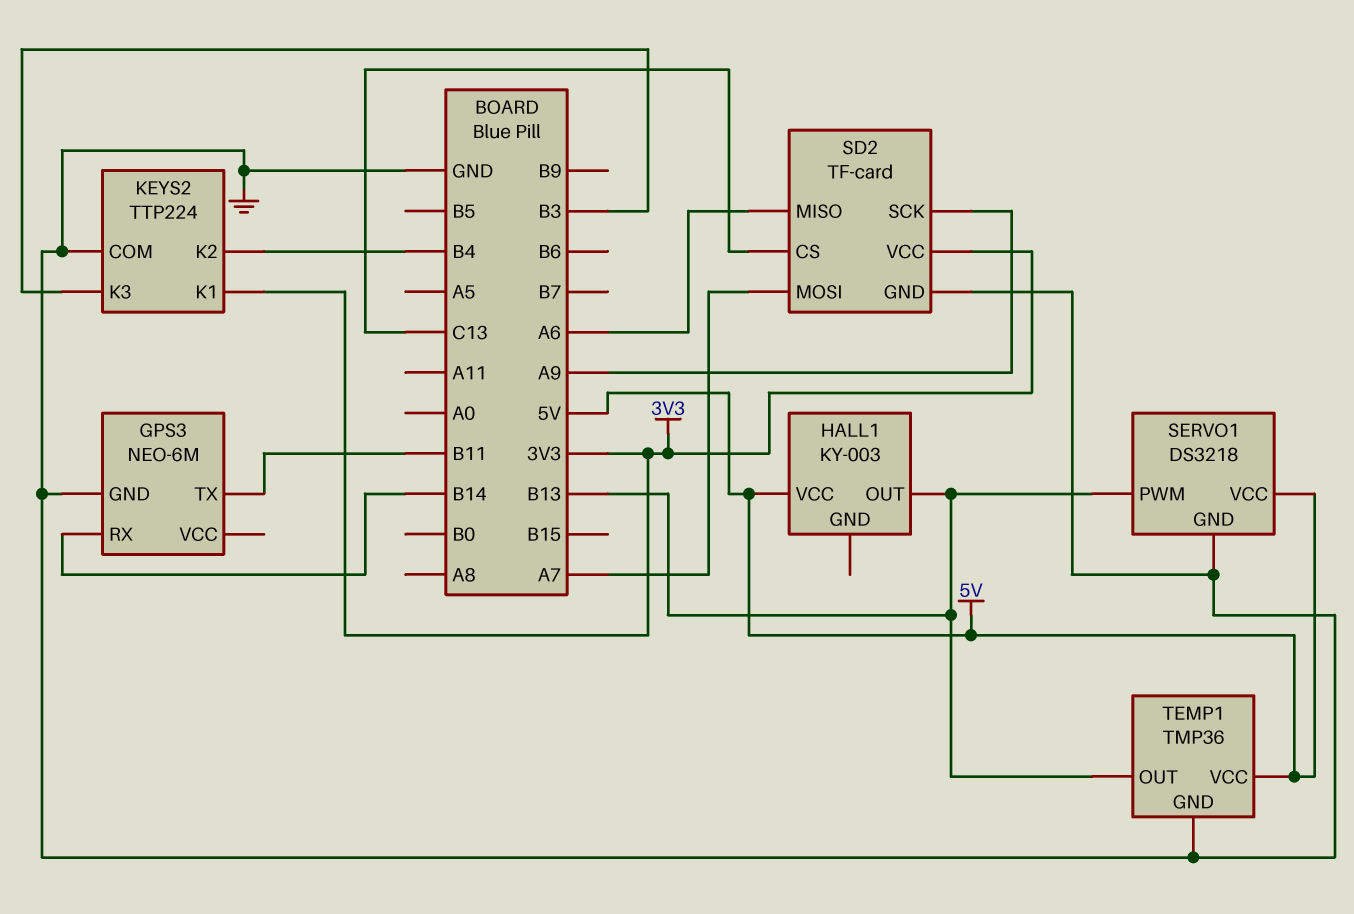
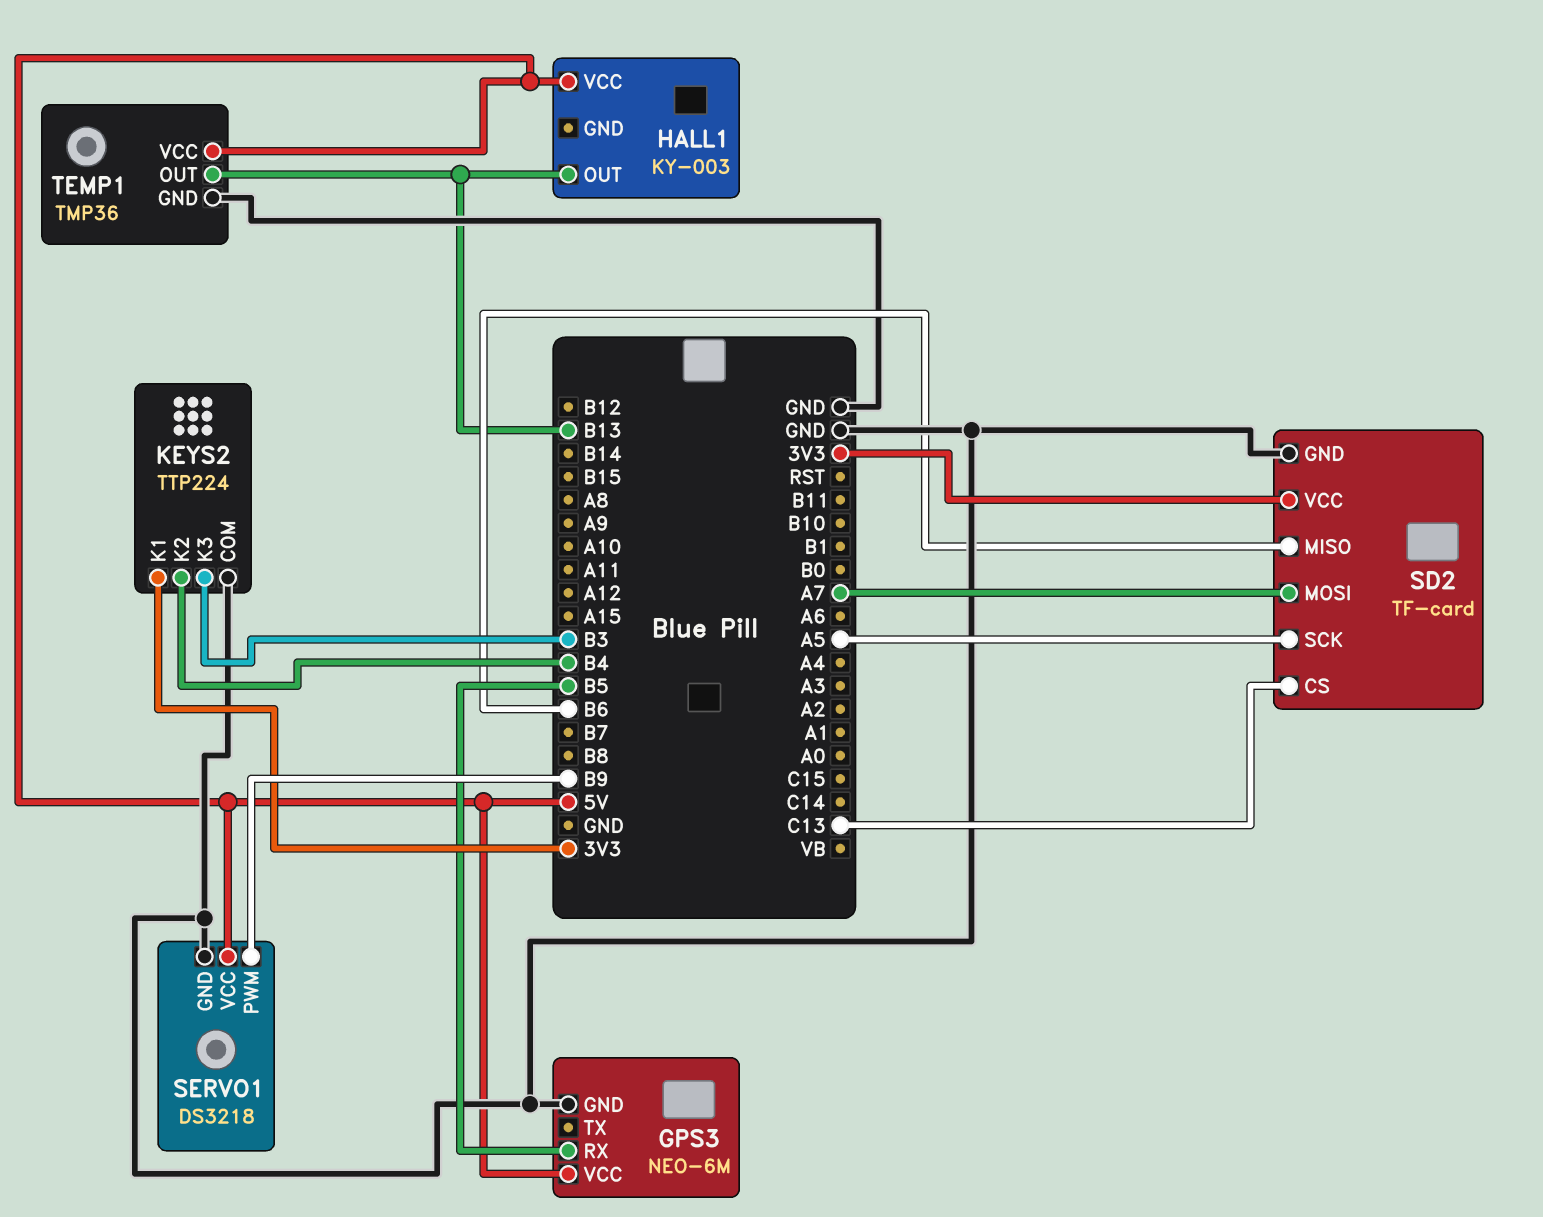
GPS3 pin RX: B14 -> B5
GPS3 pin TX: B11 -> none
GPS3 pin VCC: none -> 5V
SD2 pin MISO: A6 -> B6
SD2 pin SCK: A9 -> A5
SERVO1 pin PWM: B13 -> B9

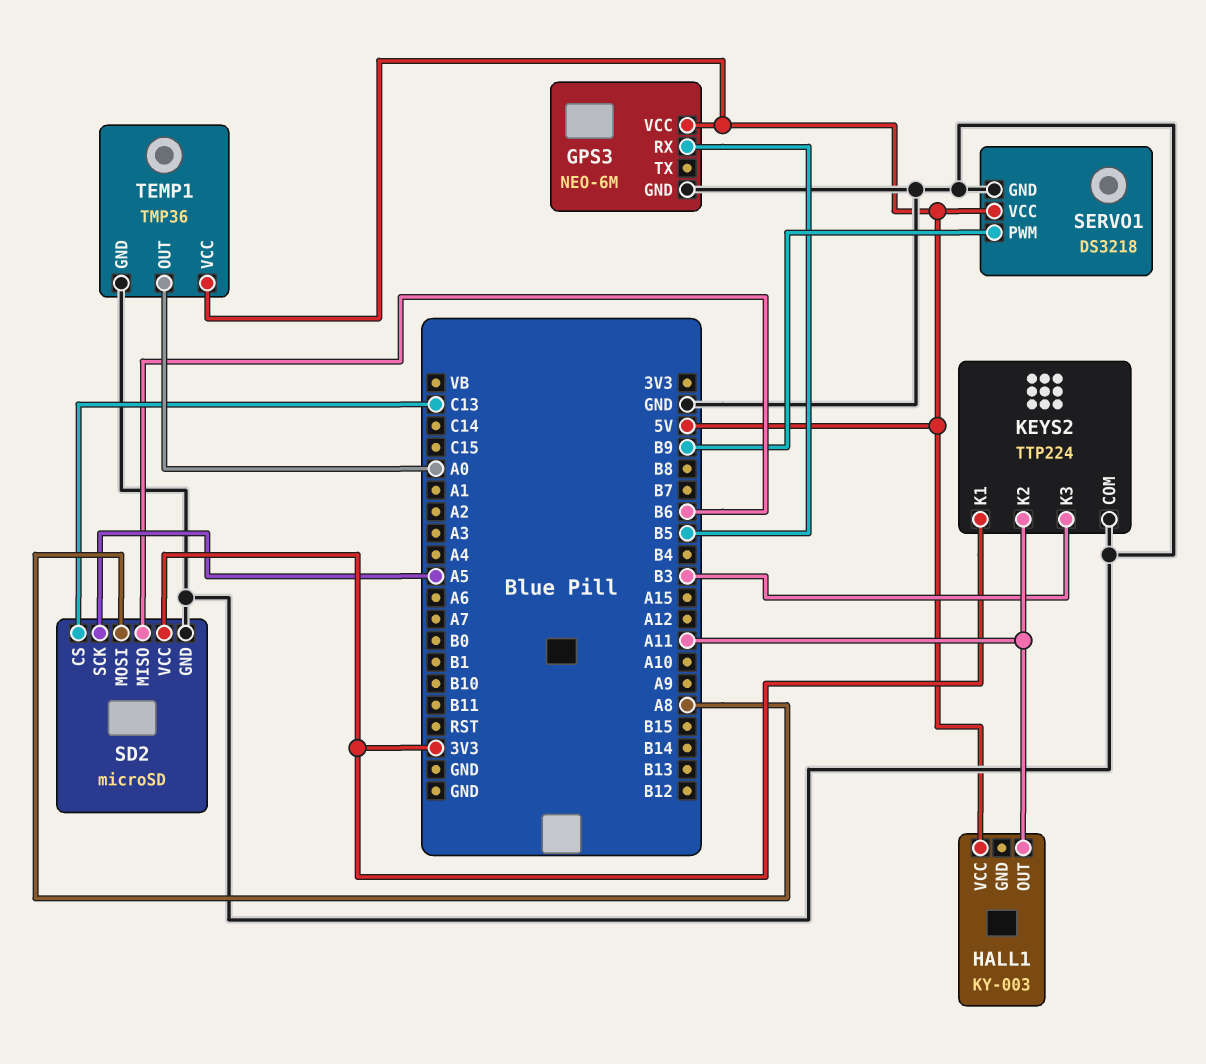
HALL1 pin OUT: B13 -> A11
KEYS2 pin K2: B4 -> A11
SD2: TF-card -> microSD
SD2 pin MOSI: A7 -> A8
TEMP1 pin OUT: B13 -> A0

